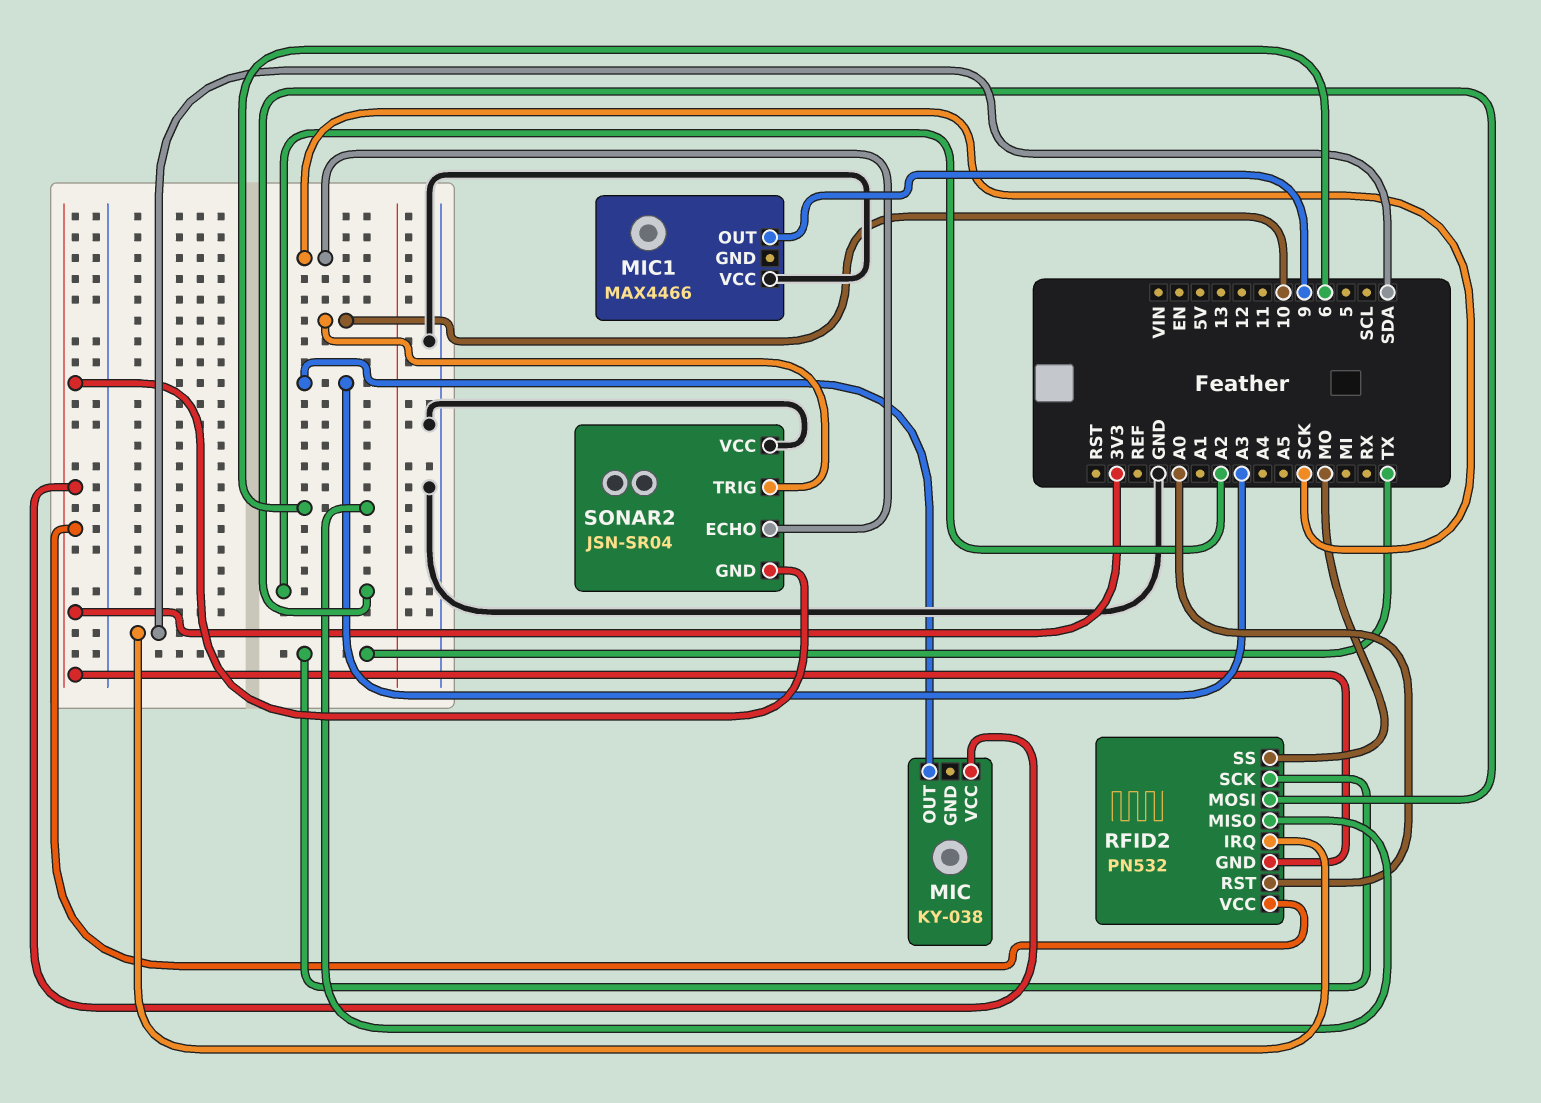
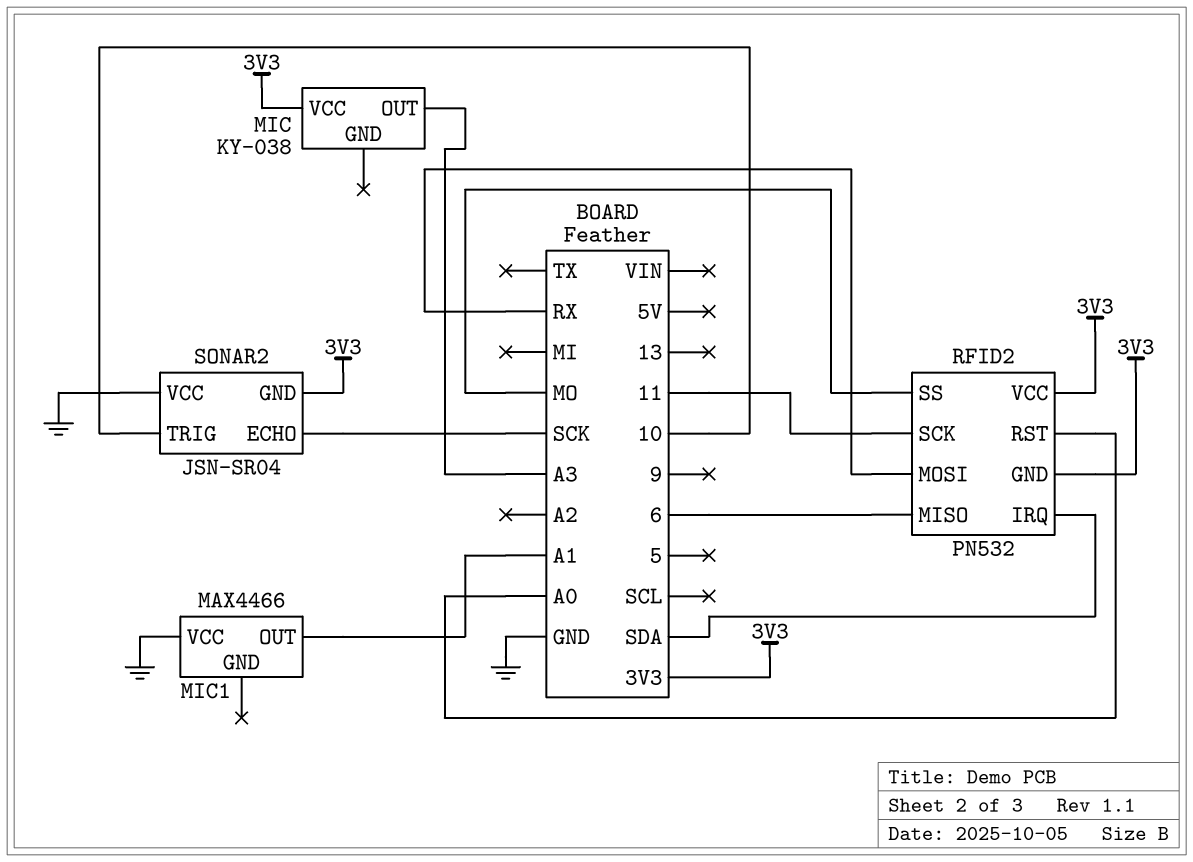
MIC1 pin OUT: 9 -> A1
RFID2 pin MOSI: A2 -> RX
RFID2 pin SCK: TX -> 11

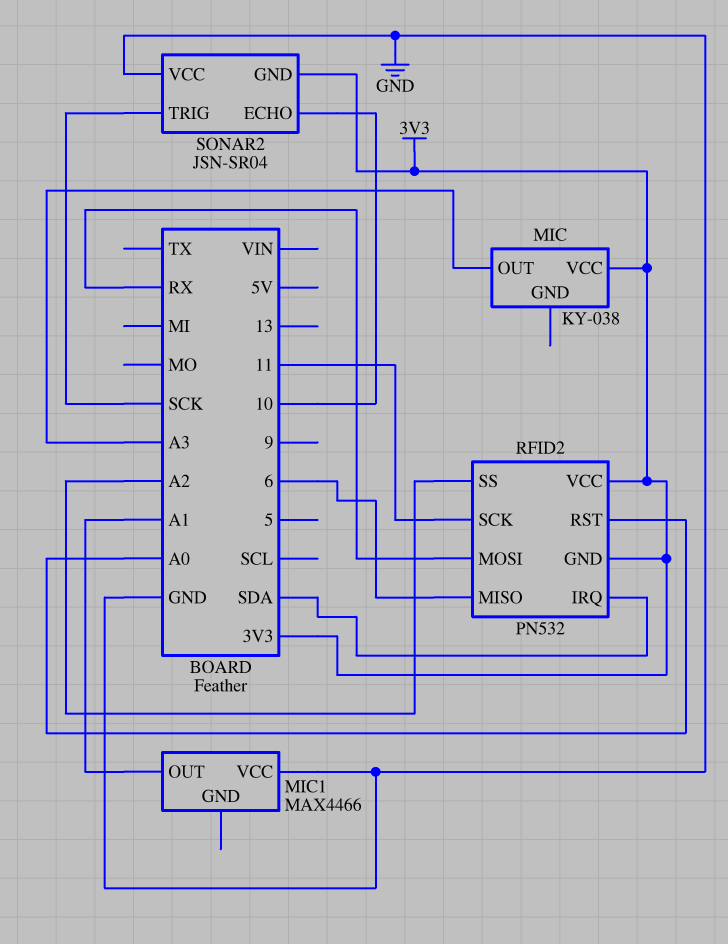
RFID2 pin SS: MO -> A2
SONAR2 pin ECHO: SCK -> 10
SONAR2 pin TRIG: 10 -> SCK

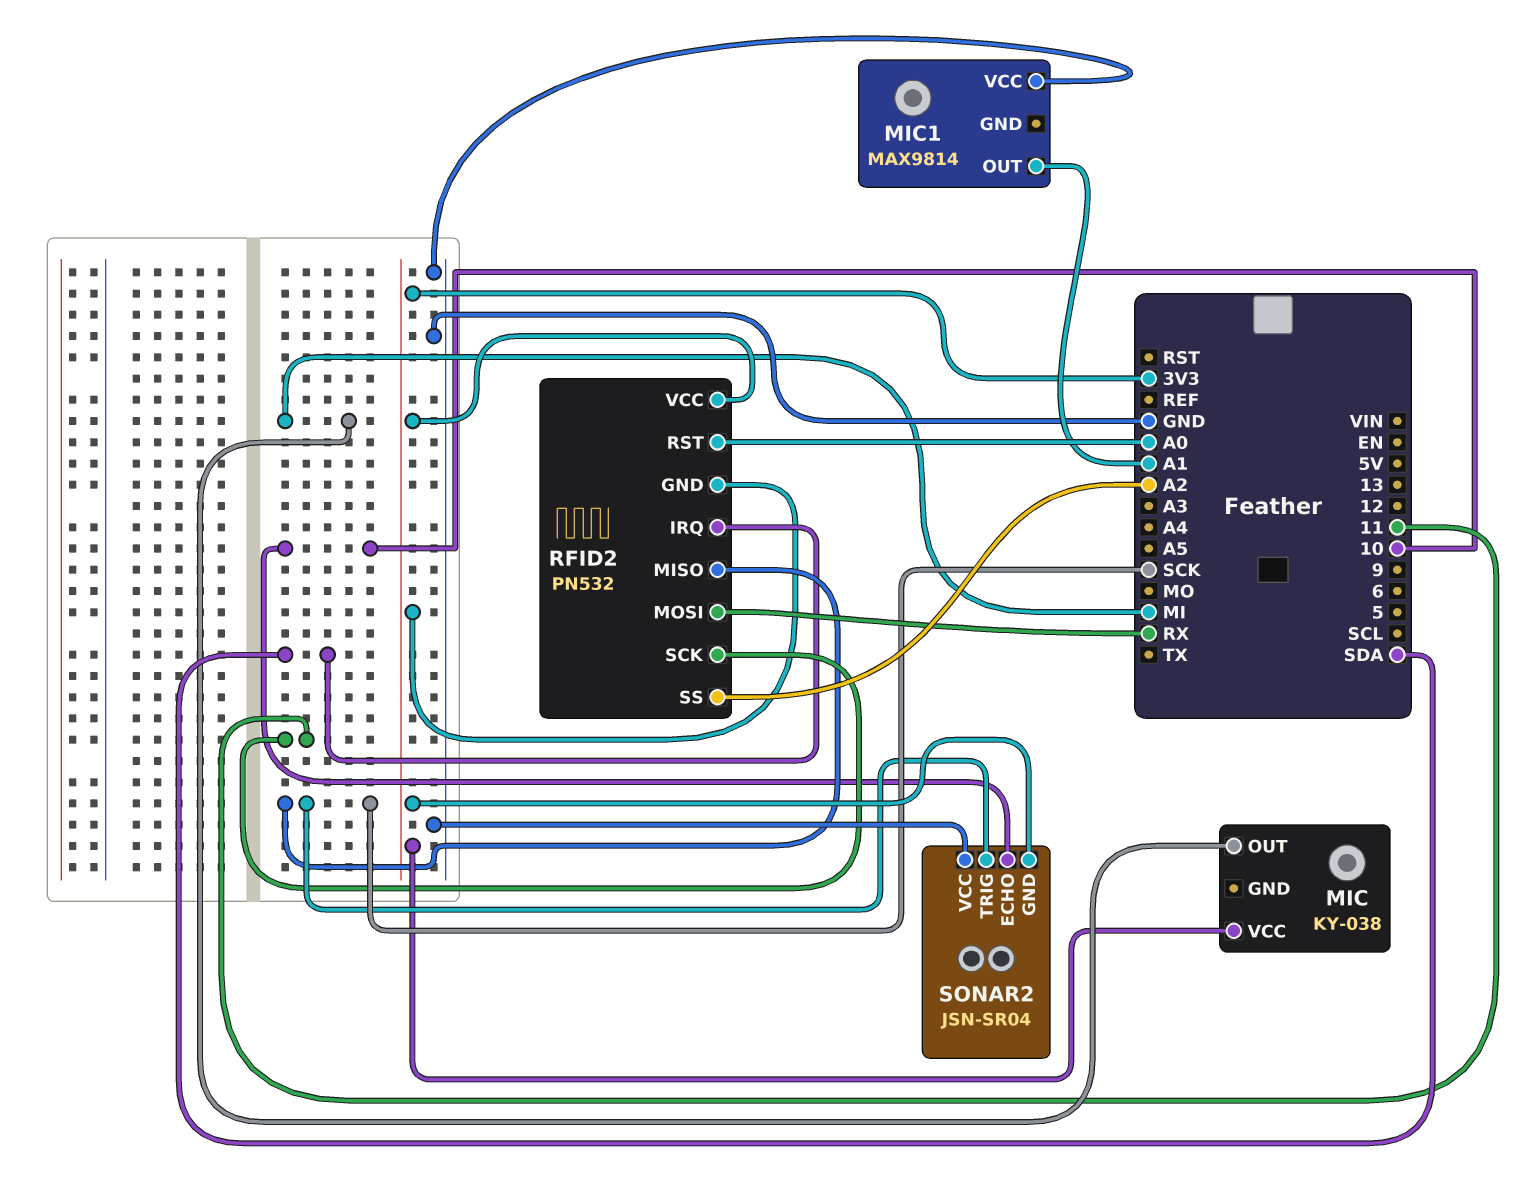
MIC pin OUT: A3 -> MI
MIC1: MAX4466 -> MAX9814
RFID2 pin MISO: 6 -> SCK

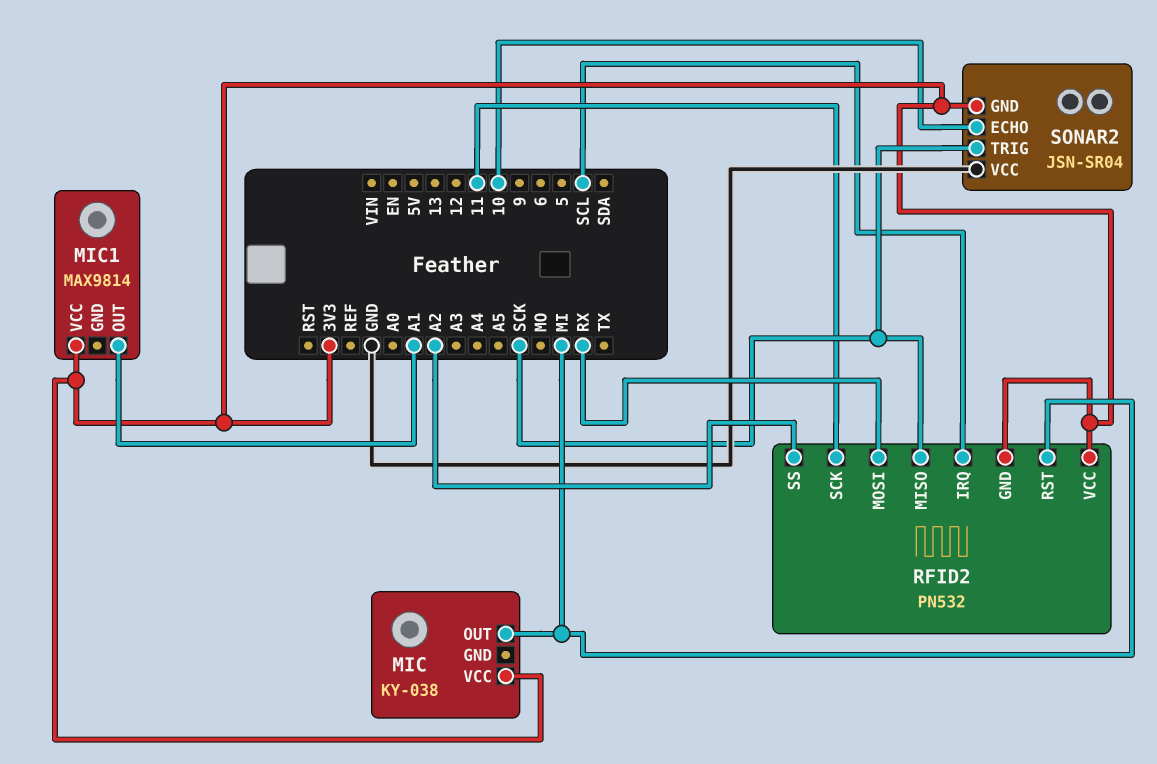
MIC1 pin VCC: GND -> 3V3
RFID2 pin IRQ: SDA -> SCL
RFID2 pin RST: A0 -> MI

